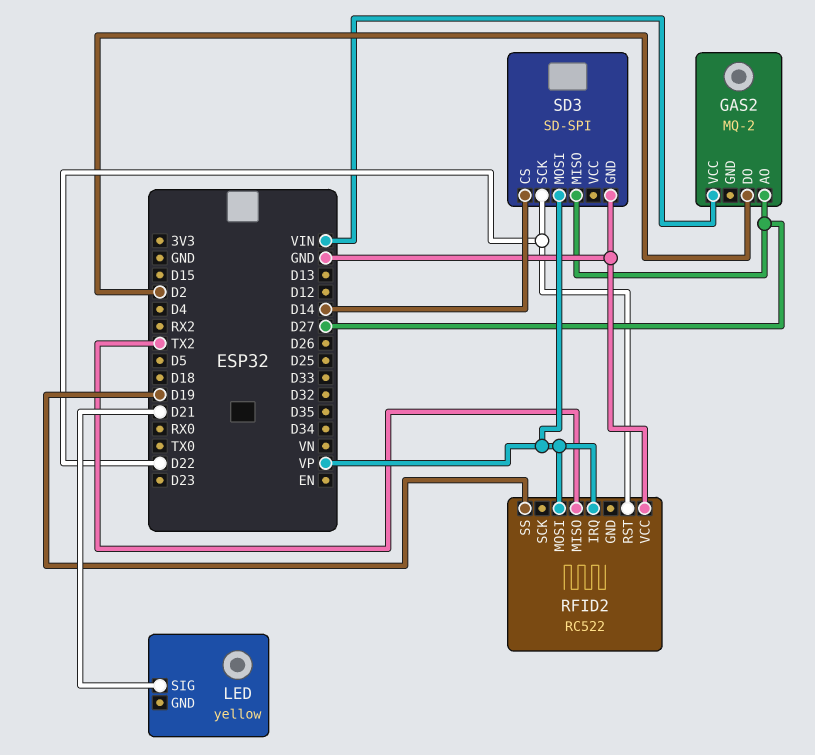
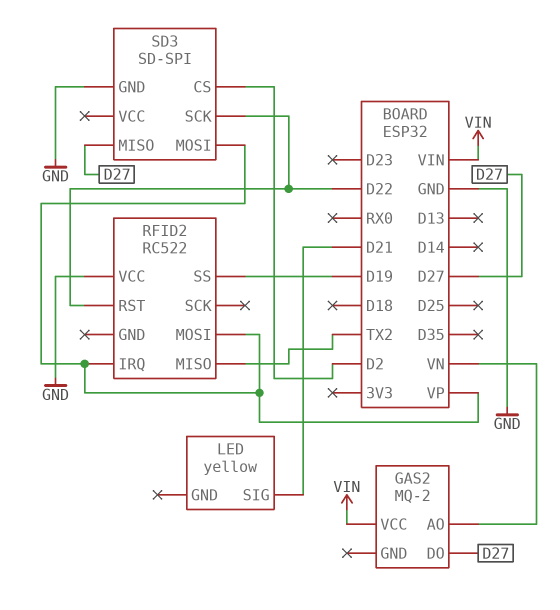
GAS2 pin AO: D27 -> VN
GAS2 pin DO: D2 -> D27
SD3 pin CS: D14 -> D2

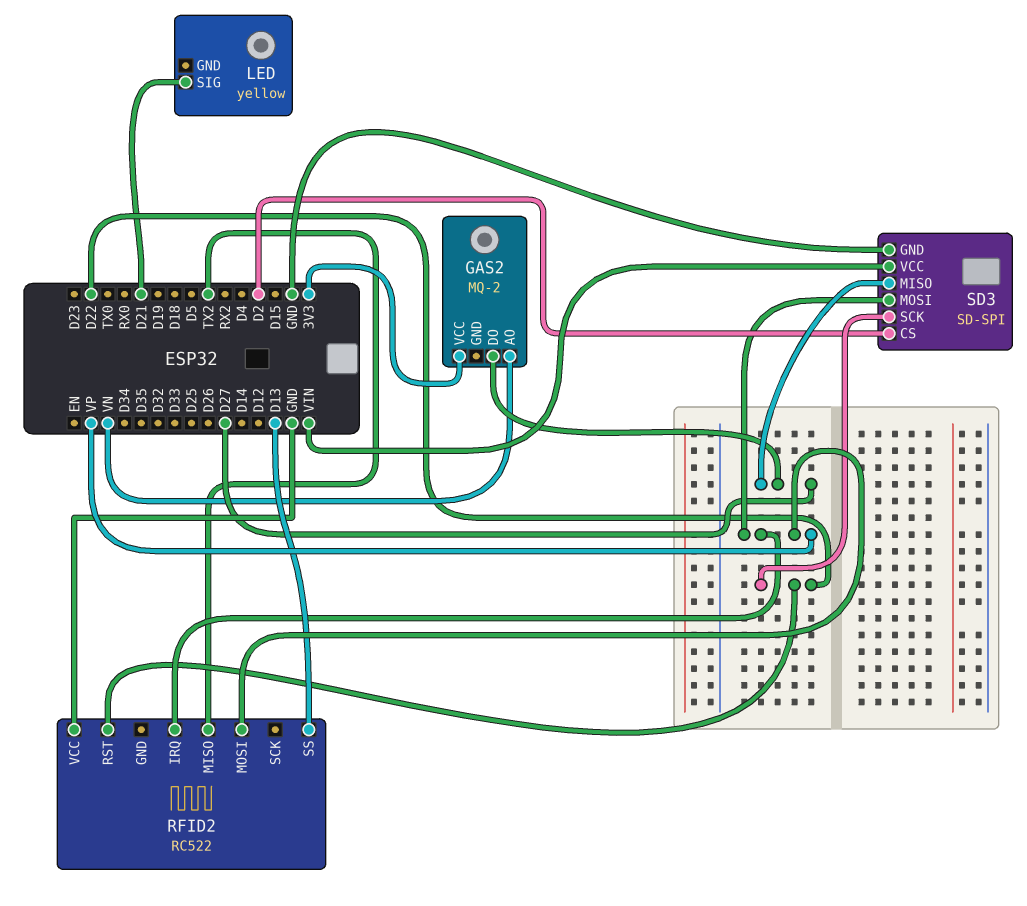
GAS2 pin VCC: VIN -> 3V3
RFID2 pin SS: D19 -> D13
SD3 pin VCC: none -> VIN

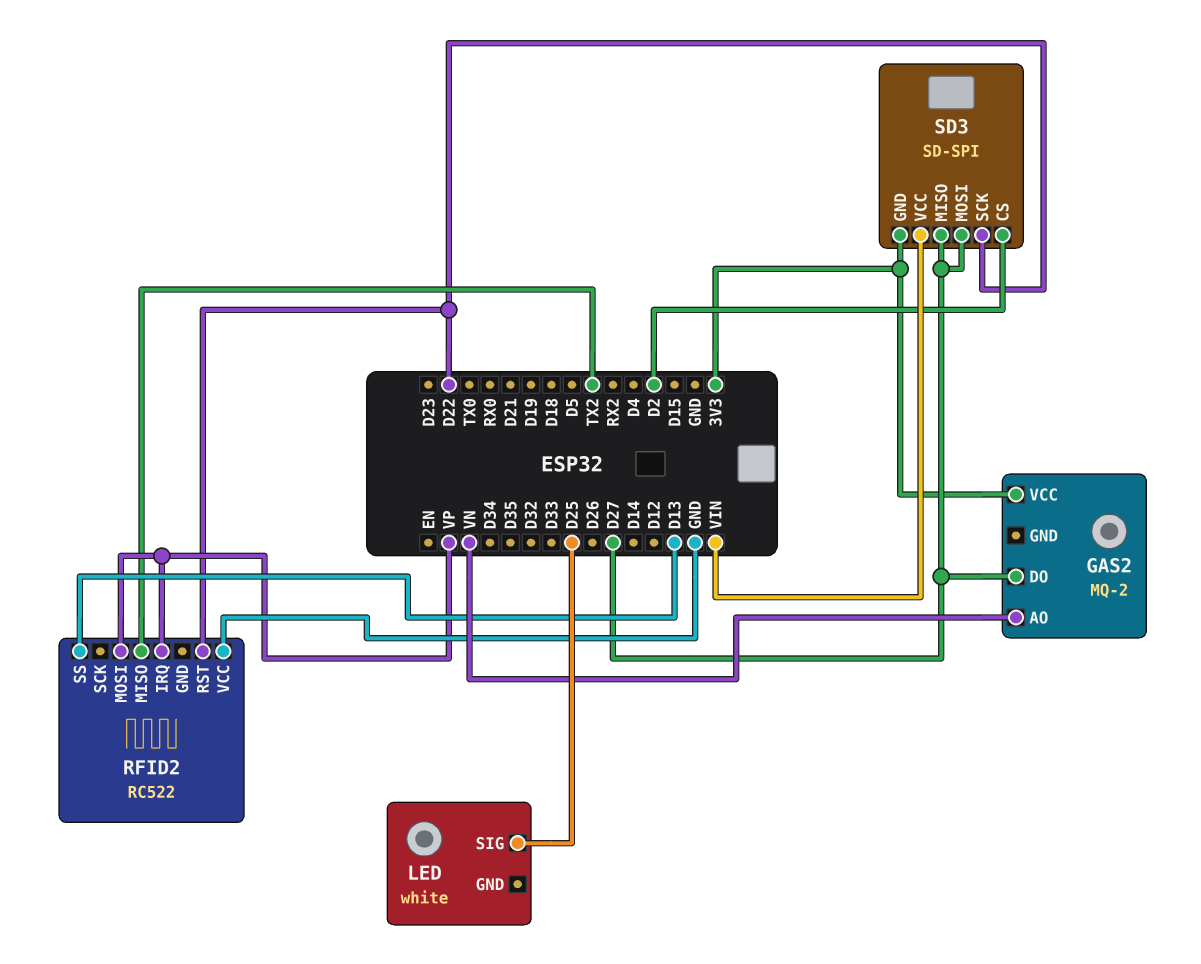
LED: yellow -> white
LED pin SIG: D21 -> D25
SD3 pin GND: GND -> 3V3
SD3 pin MOSI: VP -> D27

